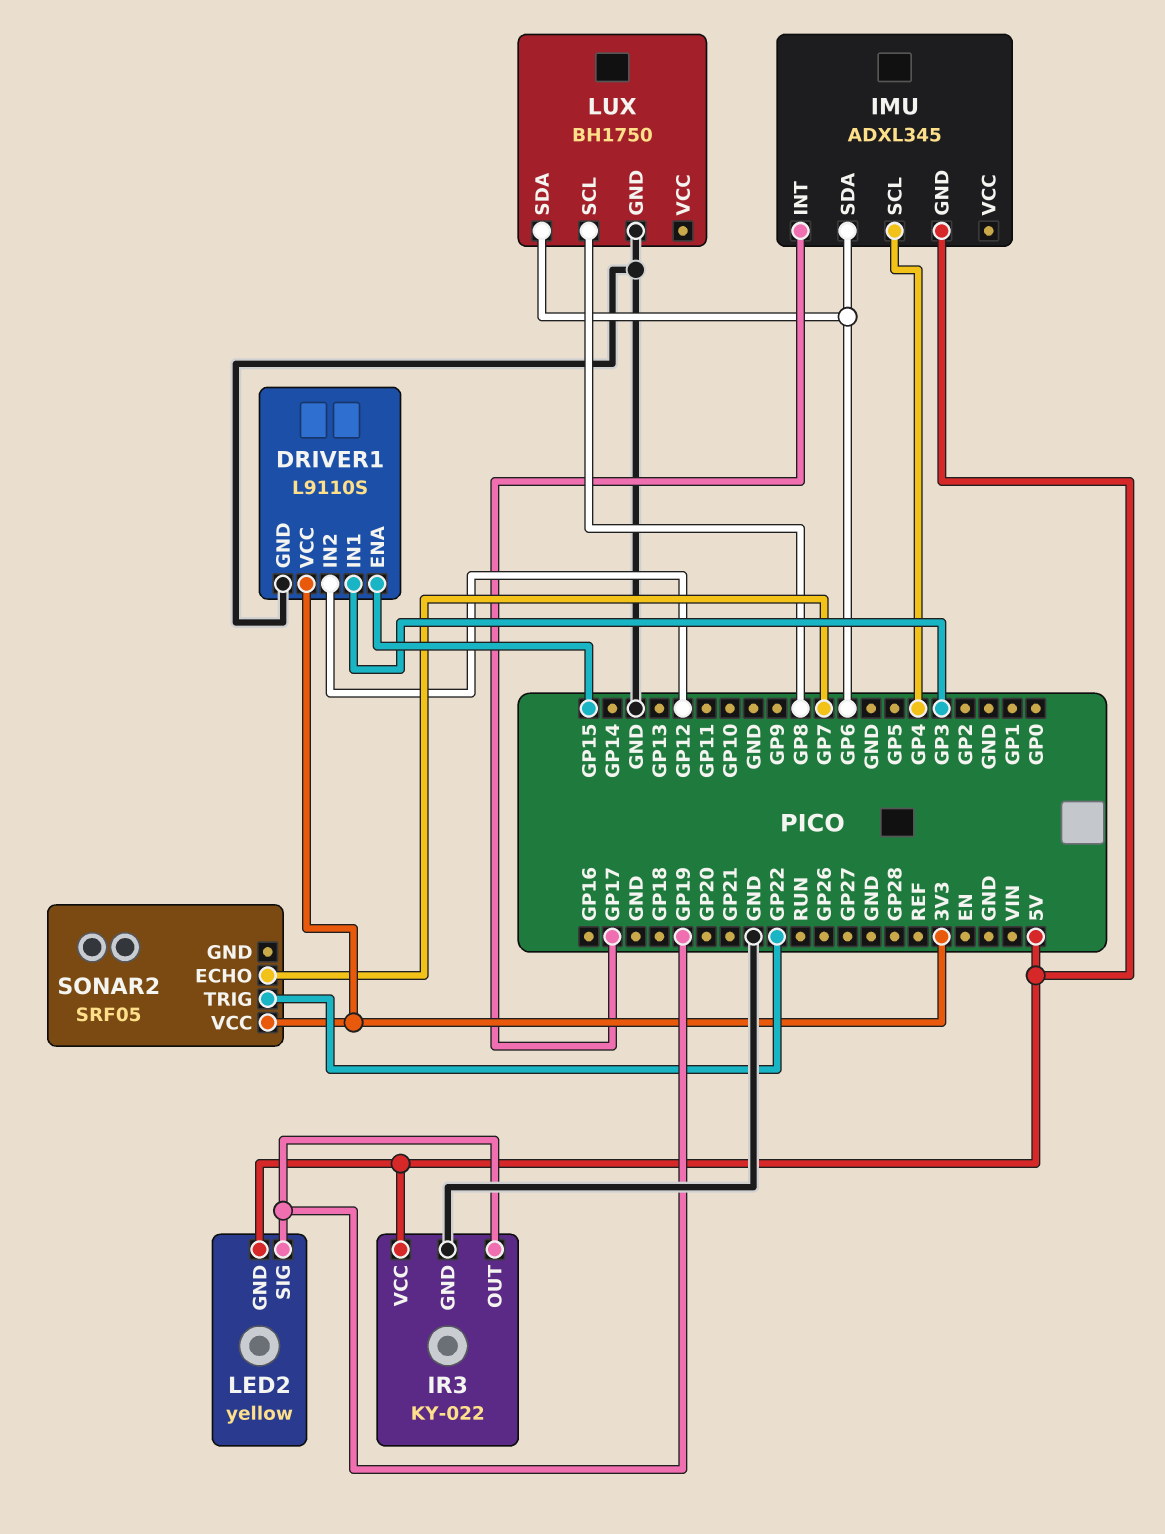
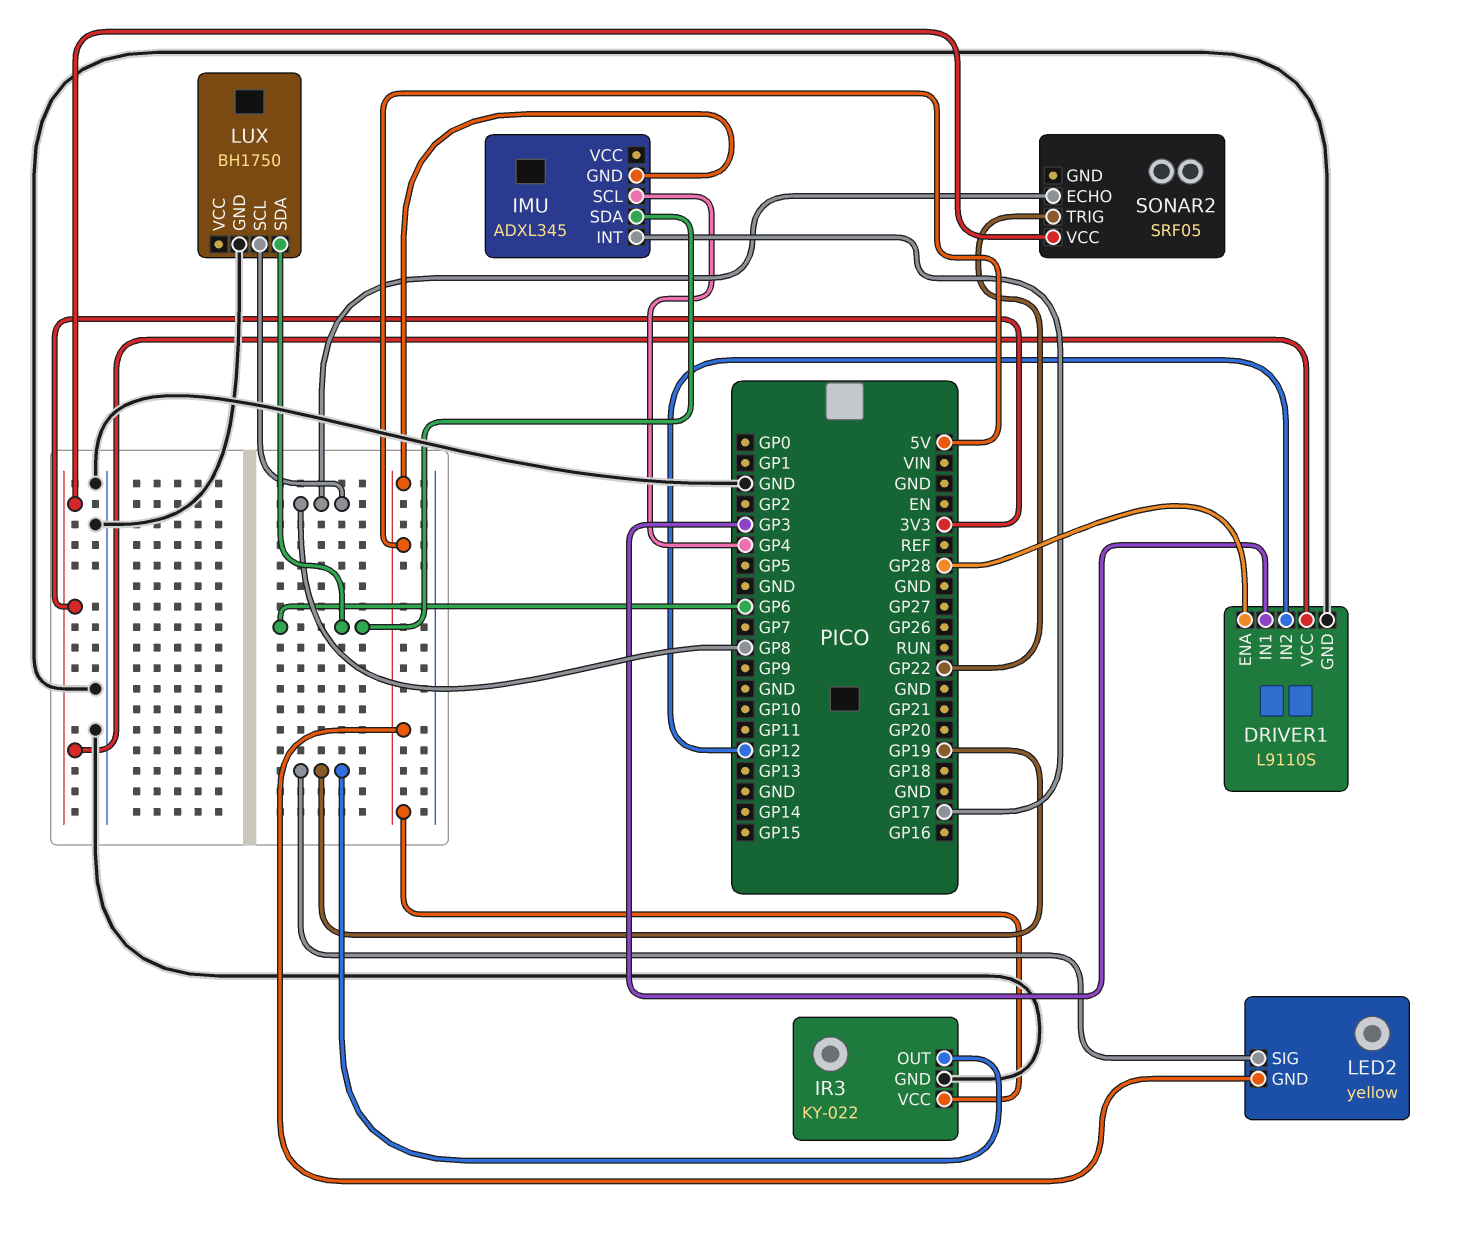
DRIVER1 pin ENA: GP15 -> GP28
SONAR2 pin ECHO: GP7 -> GP8

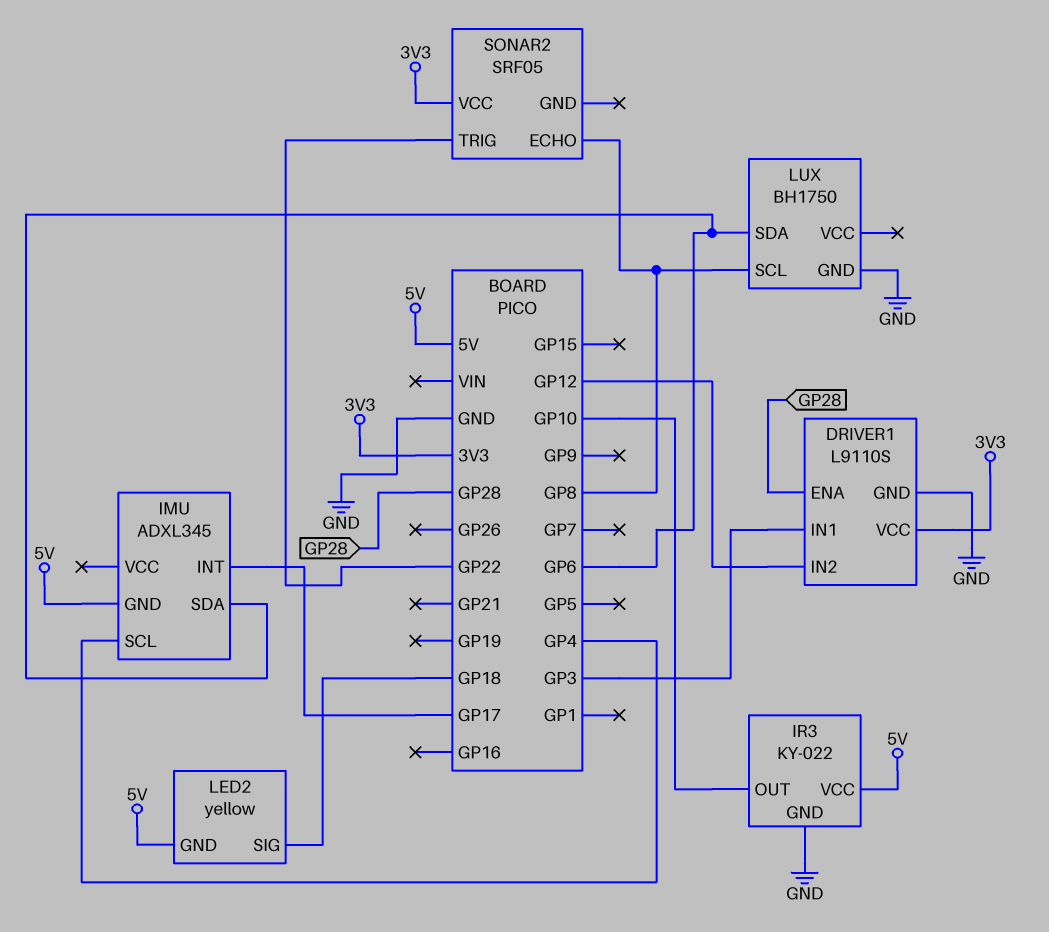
IR3 pin OUT: GP19 -> GP10
LED2 pin SIG: GP19 -> GP18

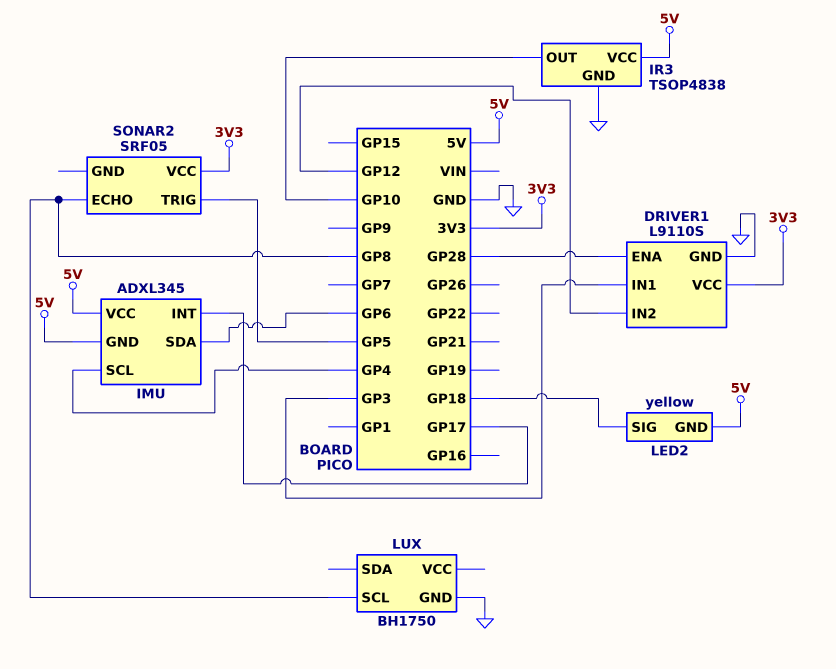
IMU pin VCC: none -> 5V
IR3: KY-022 -> TSOP4838
LUX pin SDA: GP6 -> none
SONAR2 pin TRIG: GP22 -> GP5

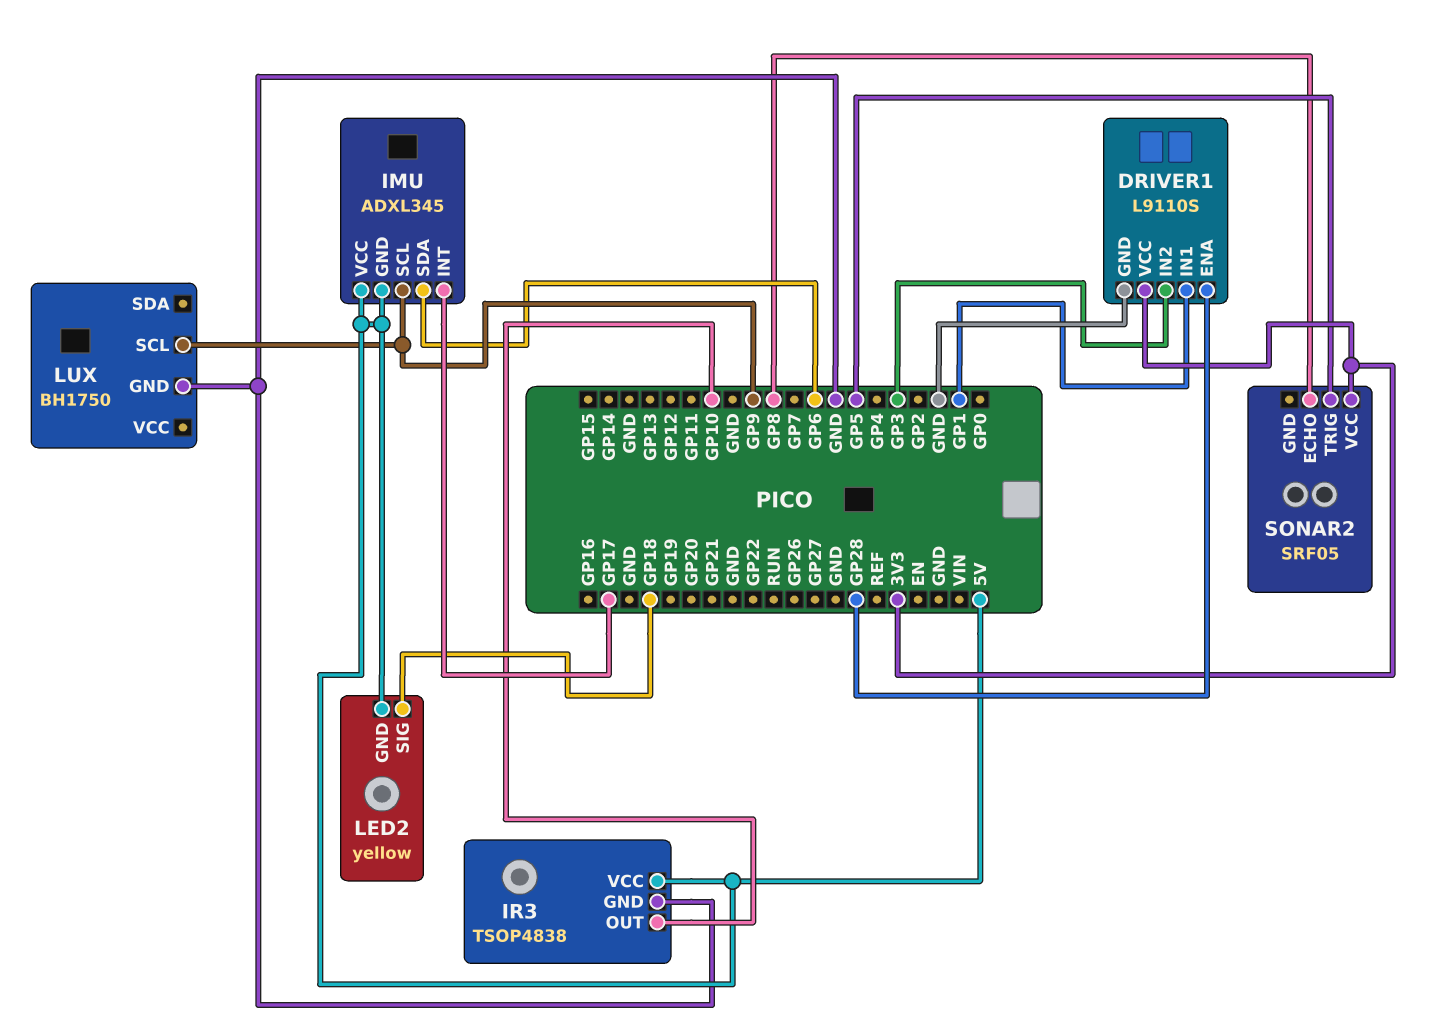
DRIVER1 pin IN1: GP3 -> GP1
DRIVER1 pin IN2: GP12 -> GP3
IMU pin SCL: GP4 -> GP9
LUX pin SCL: GP8 -> GP9

